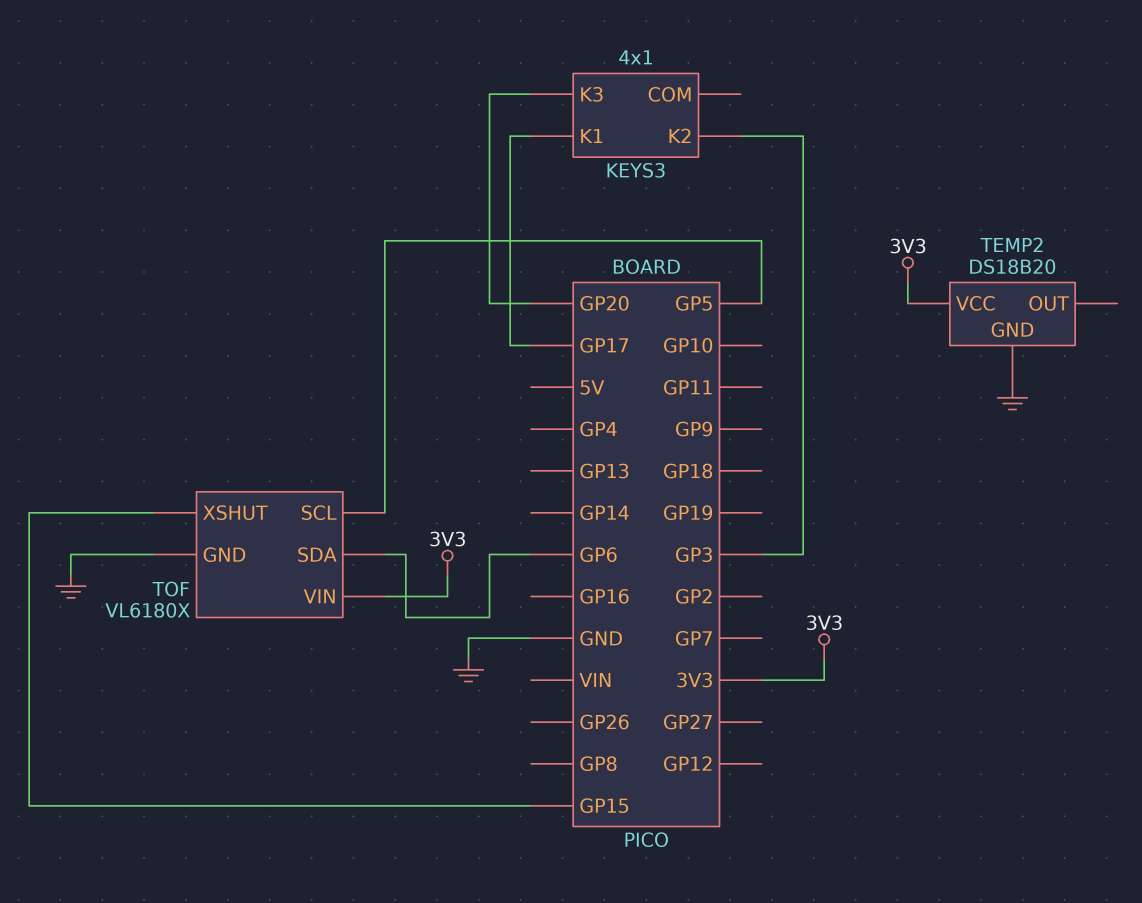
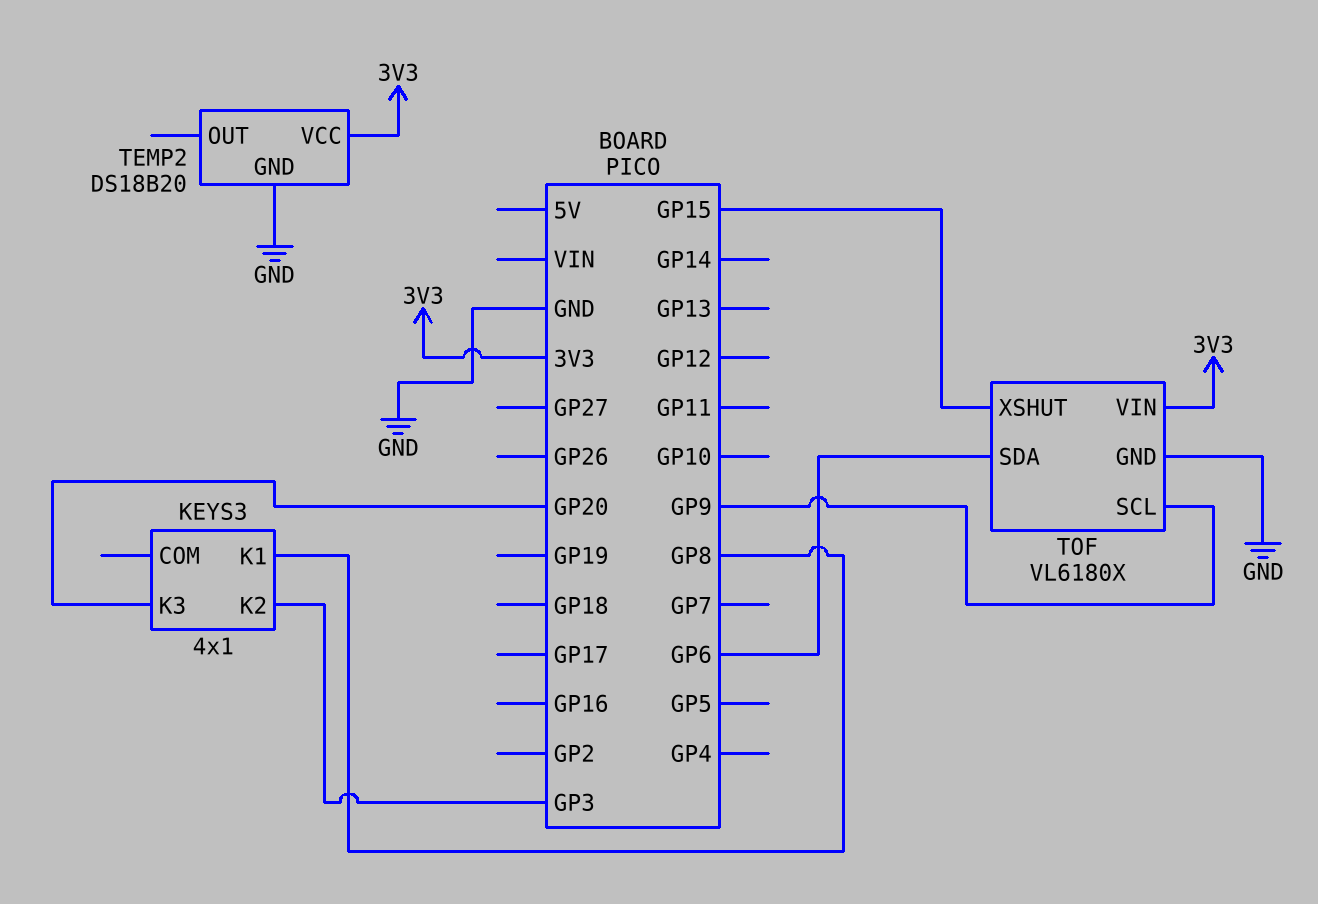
KEYS3 pin K1: GP17 -> GP8
TOF pin SCL: GP5 -> GP9

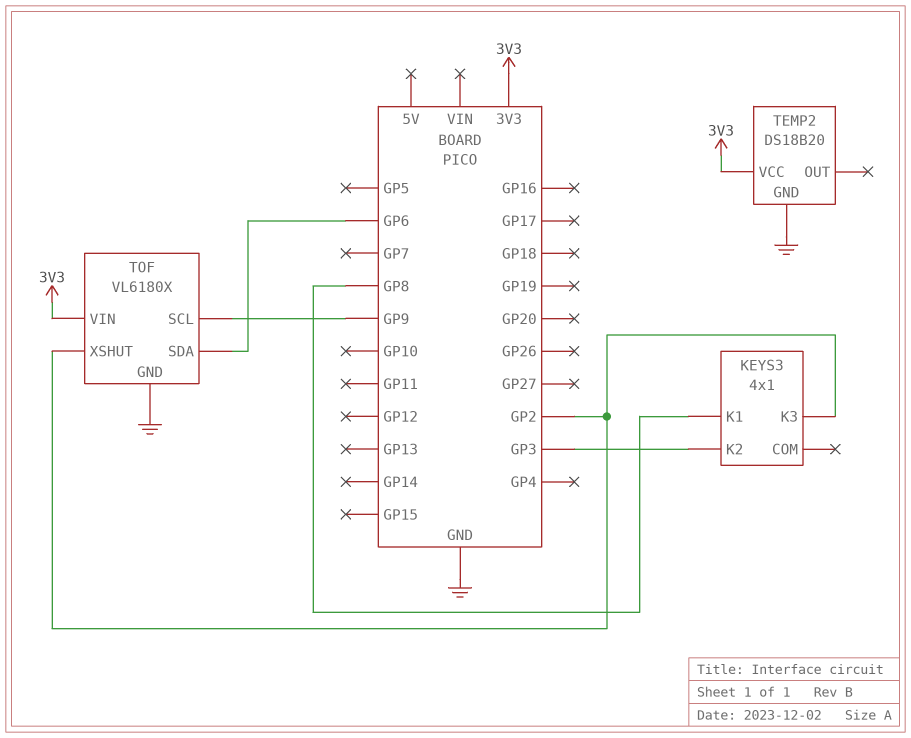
KEYS3 pin K3: GP20 -> GP2
TOF pin XSHUT: GP15 -> GP2

